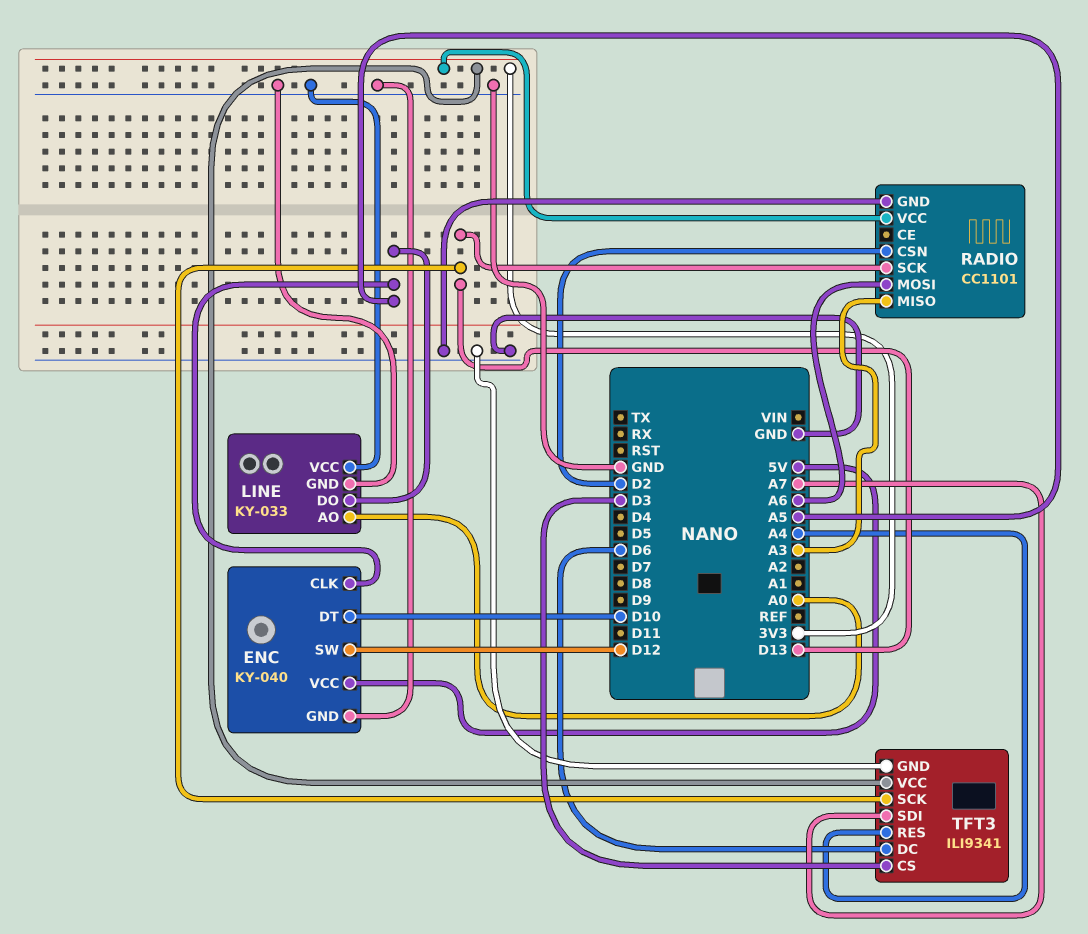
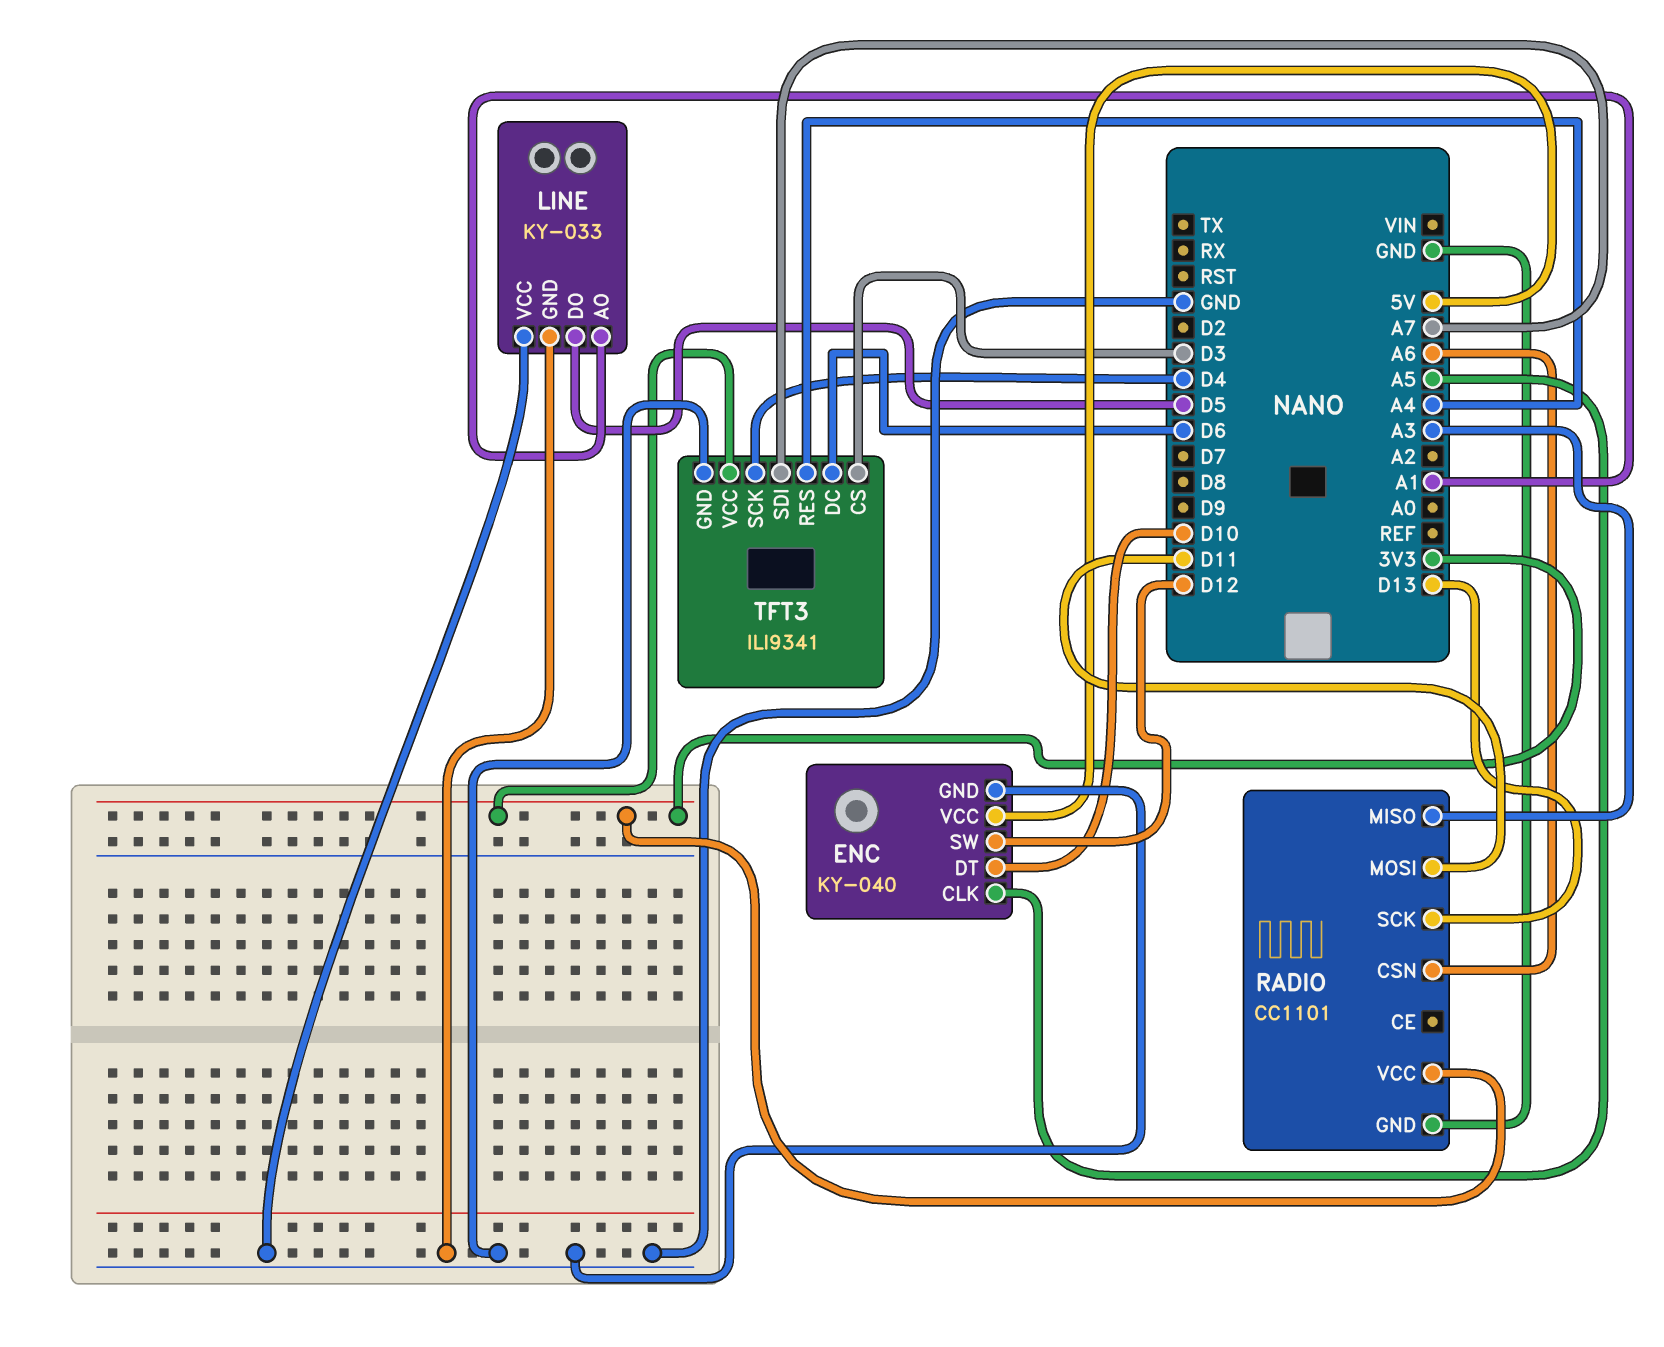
LINE pin AO: A0 -> A1
LINE pin DO: A5 -> D5
RADIO pin CSN: D2 -> A6
RADIO pin MOSI: A6 -> D11
TFT3 pin SCK: D13 -> D4

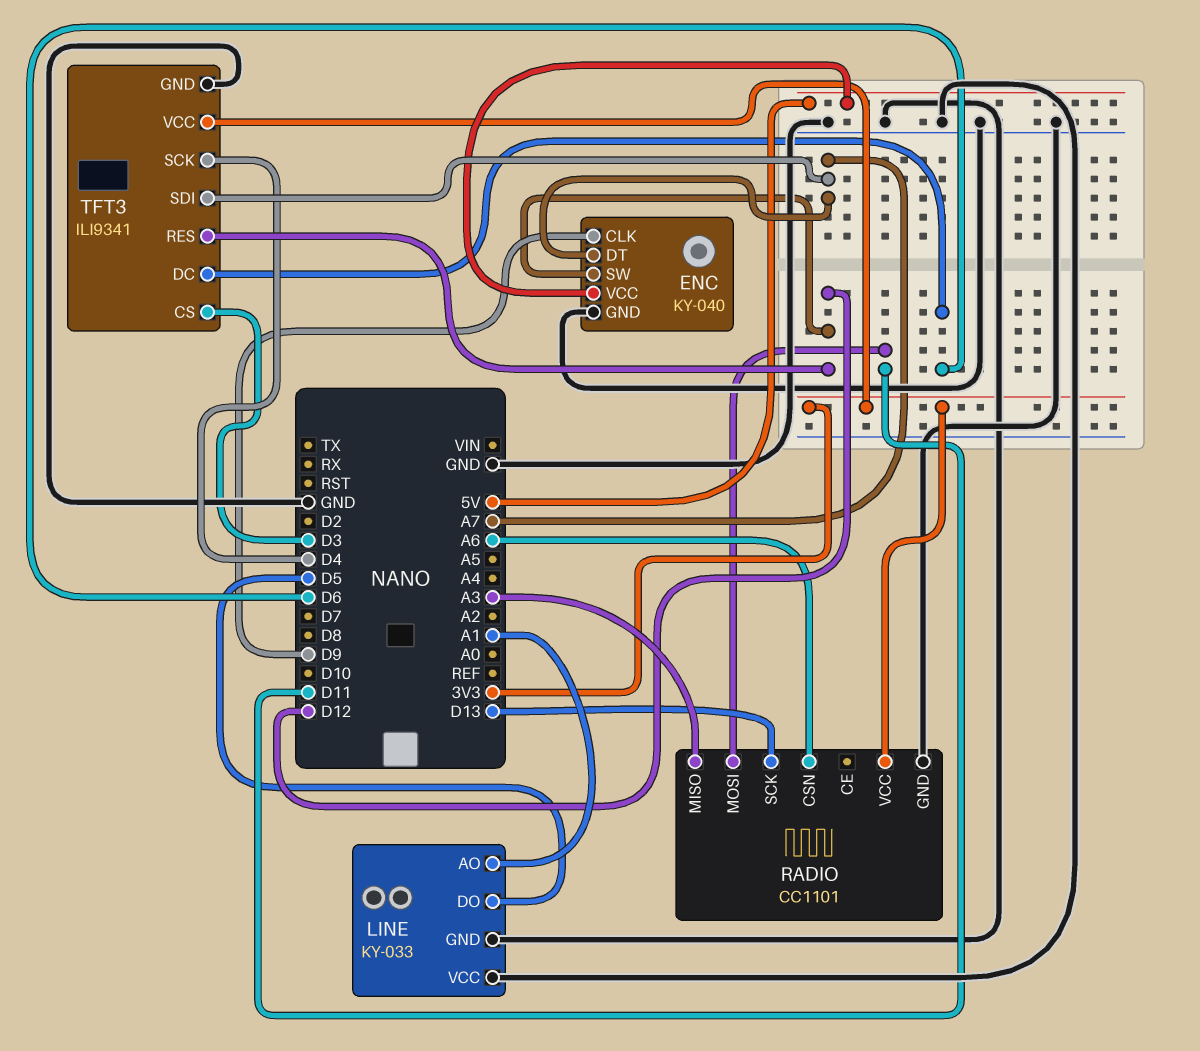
ENC pin CLK: A5 -> D9
ENC pin DT: D10 -> A7
TFT3 pin RES: A4 -> D12

